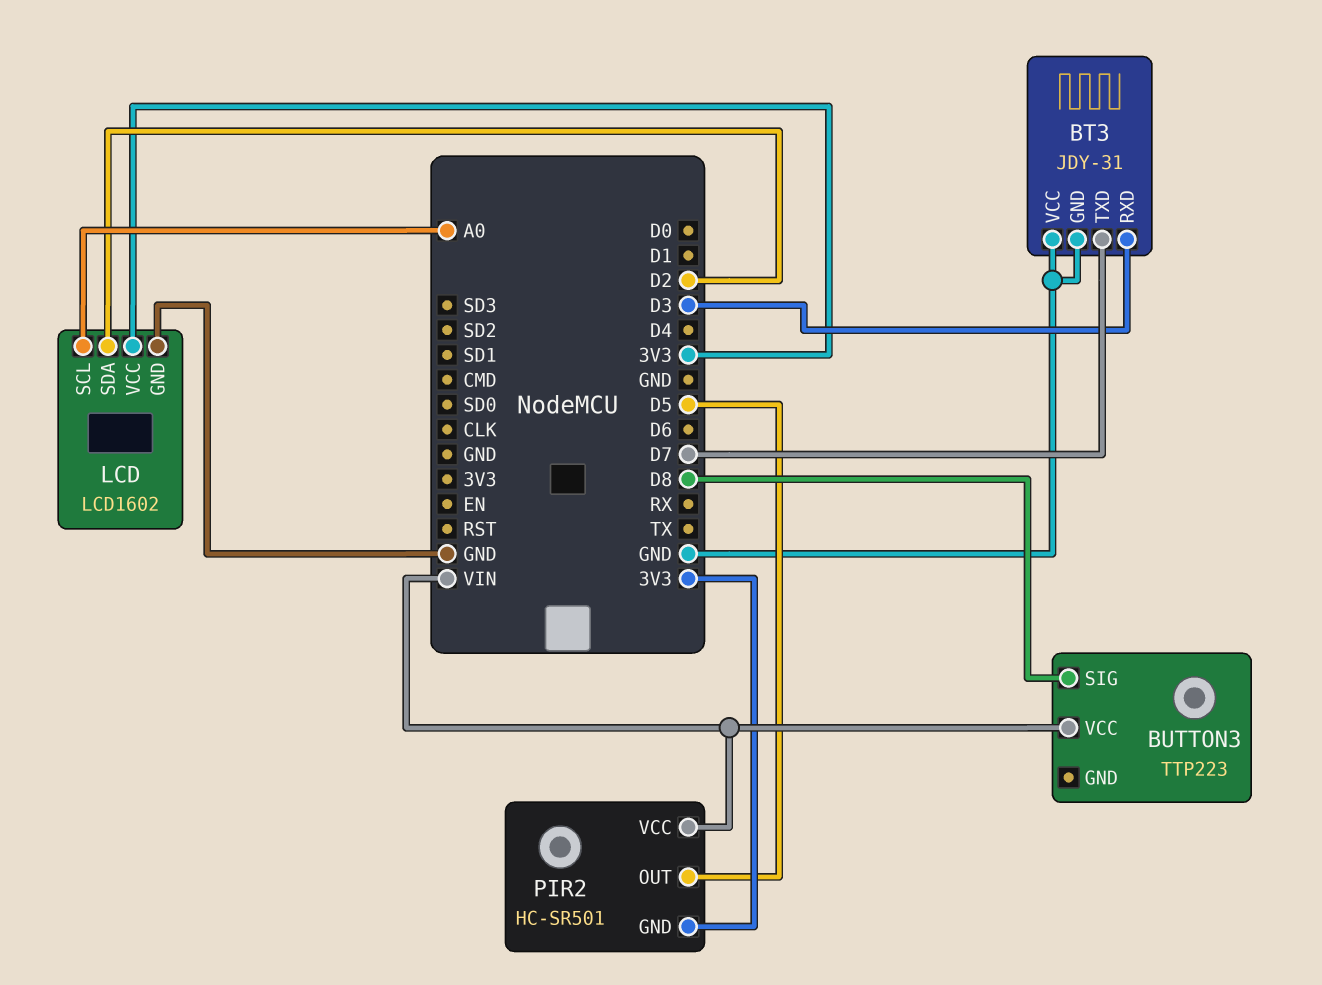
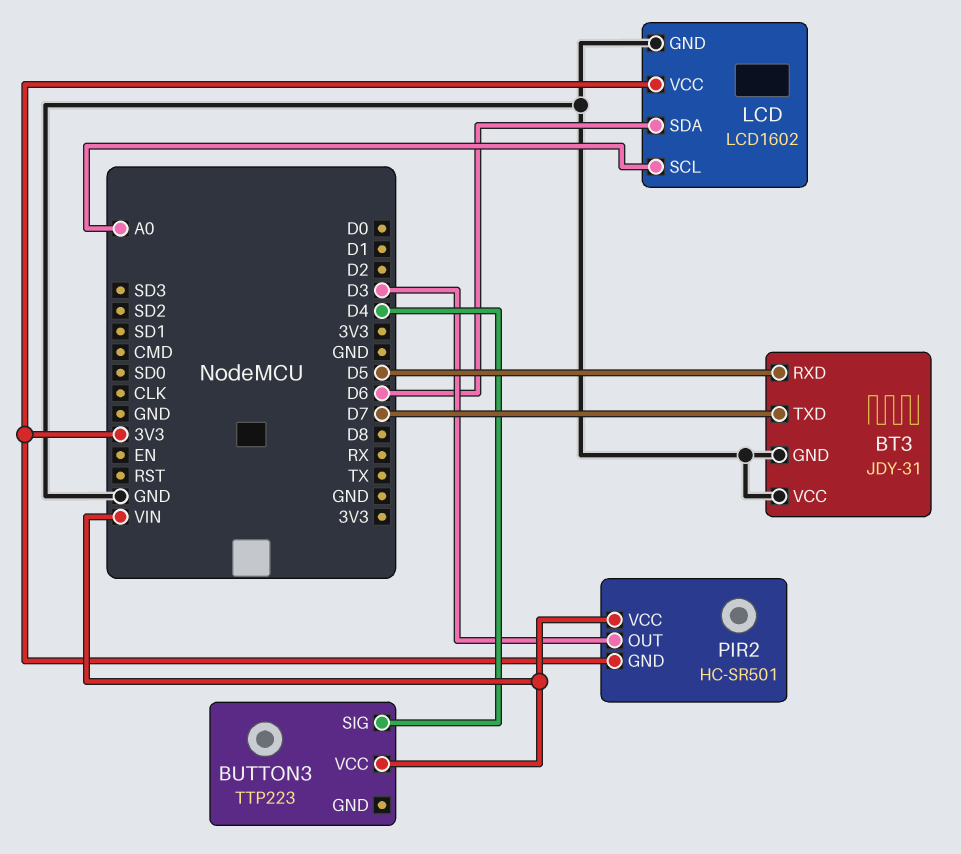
BT3 pin RXD: D3 -> D5
BUTTON3 pin SIG: D8 -> D4
LCD pin SDA: D2 -> D6
PIR2 pin OUT: D5 -> D3

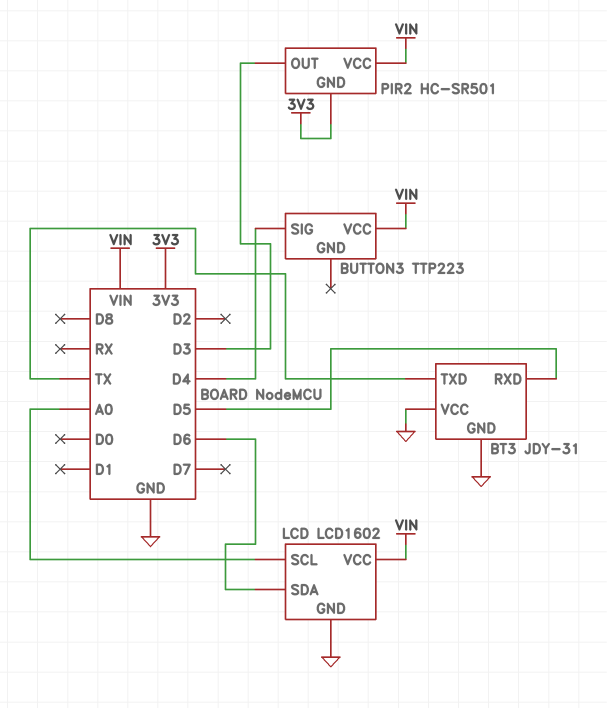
BT3 pin TXD: D7 -> TX
LCD pin VCC: 3V3 -> VIN

